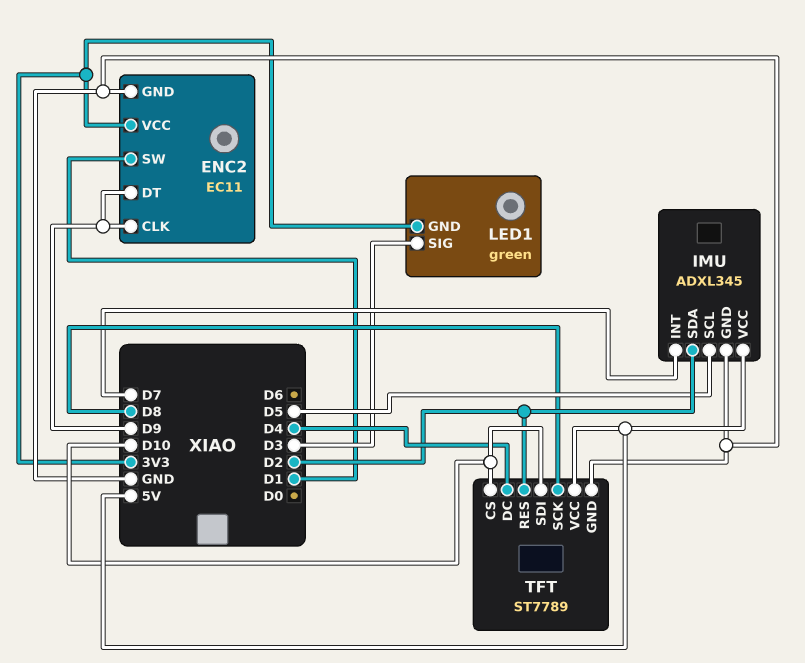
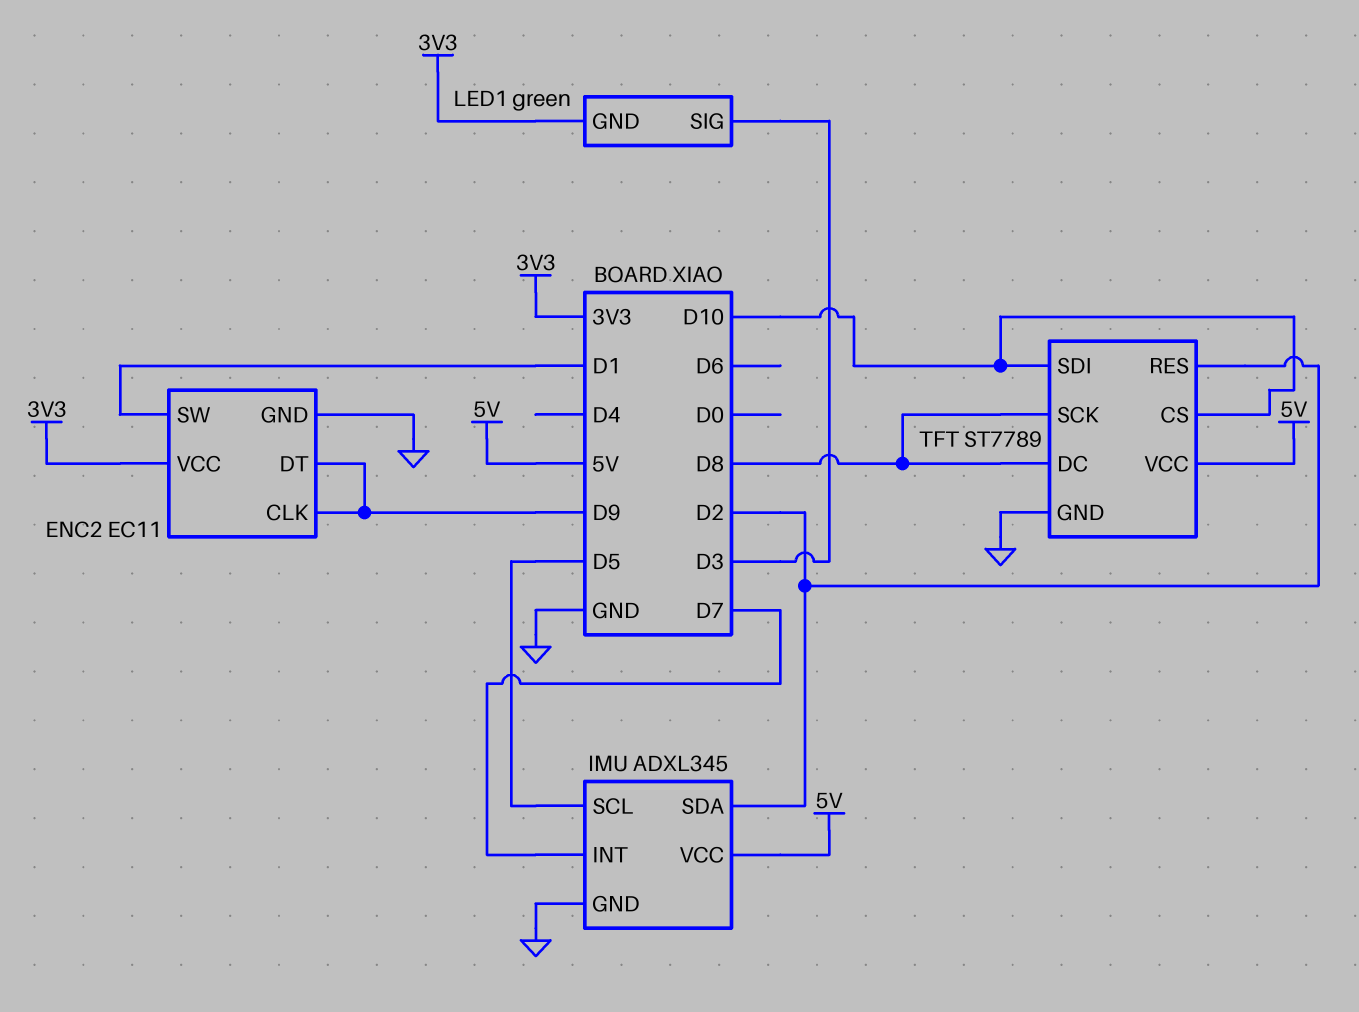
TFT pin DC: D4 -> D8

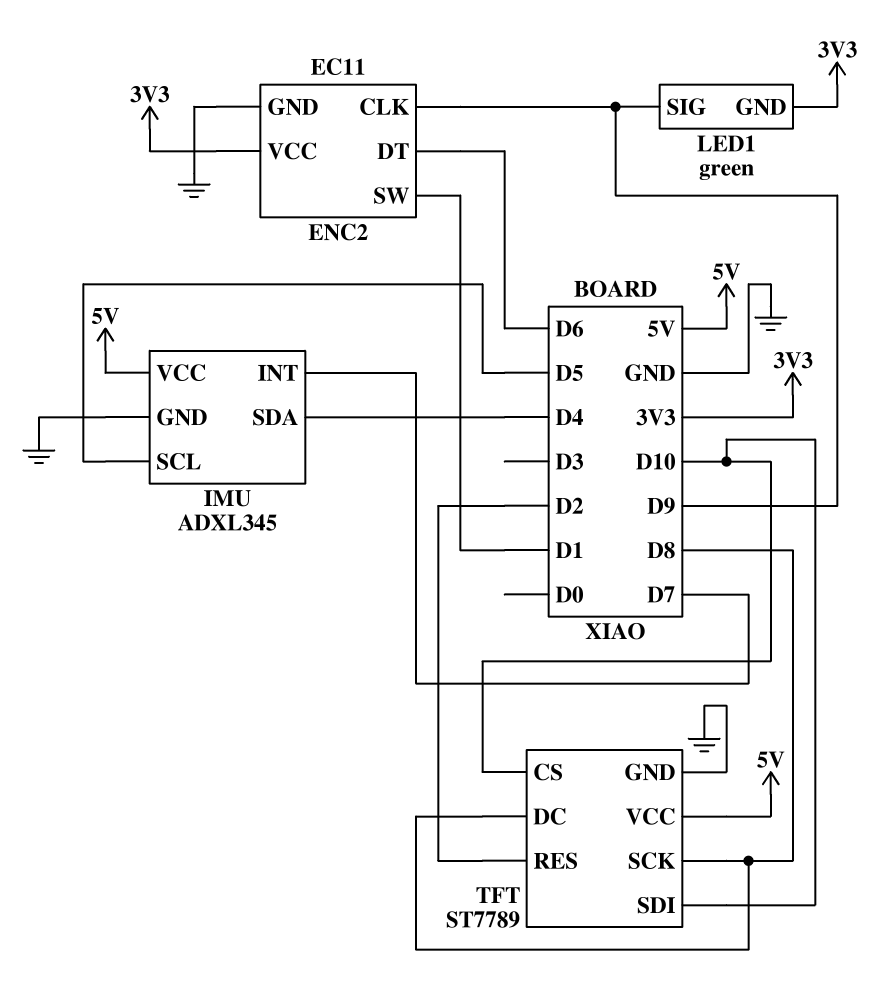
ENC2 pin DT: D9 -> D6
IMU pin SDA: D2 -> D4
LED1 pin SIG: D3 -> D9

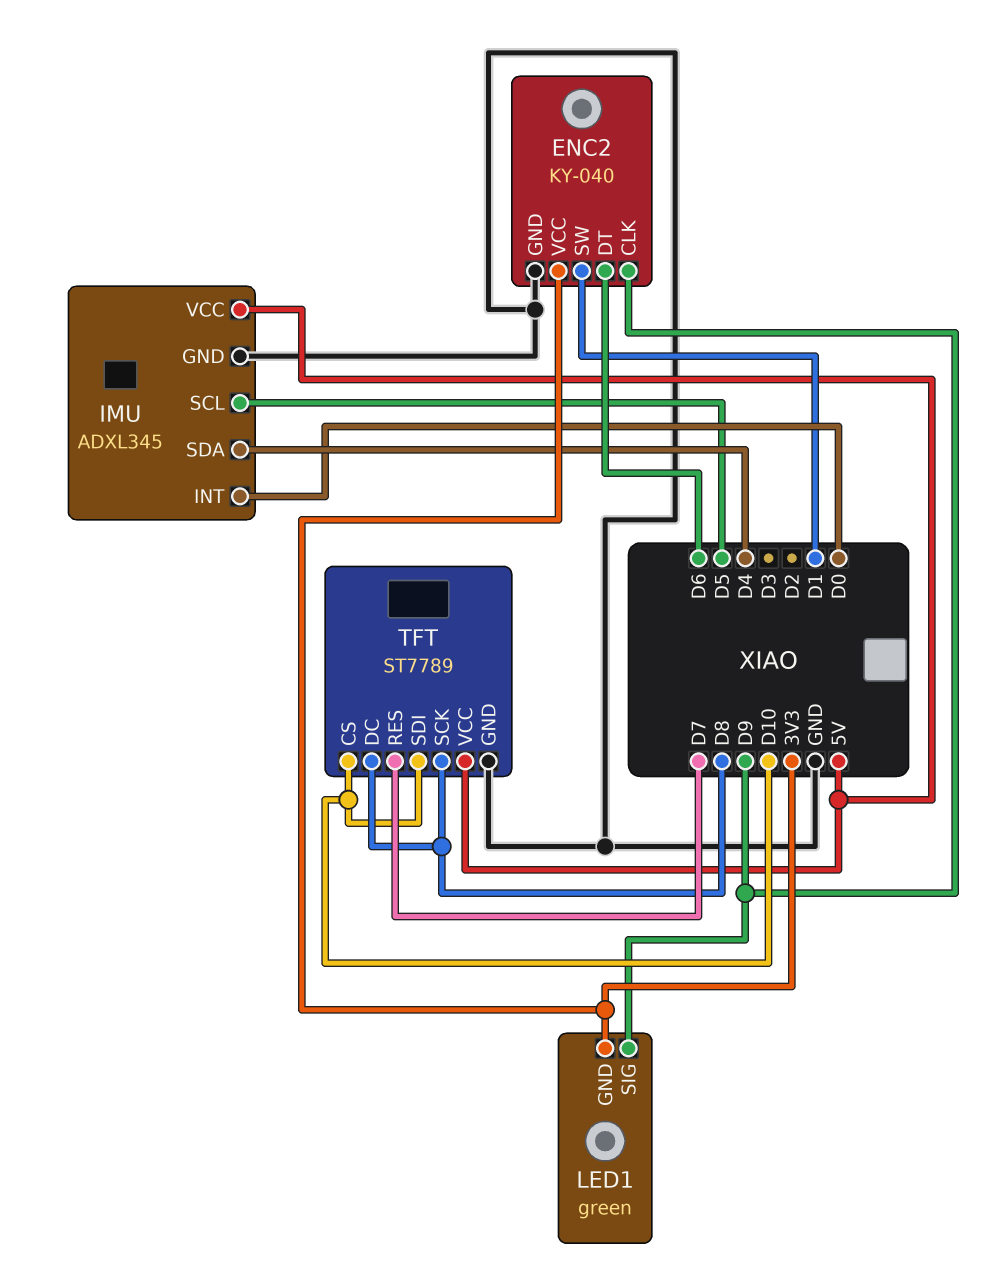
ENC2: EC11 -> KY-040
IMU pin INT: D7 -> D0
TFT pin RES: D2 -> D7

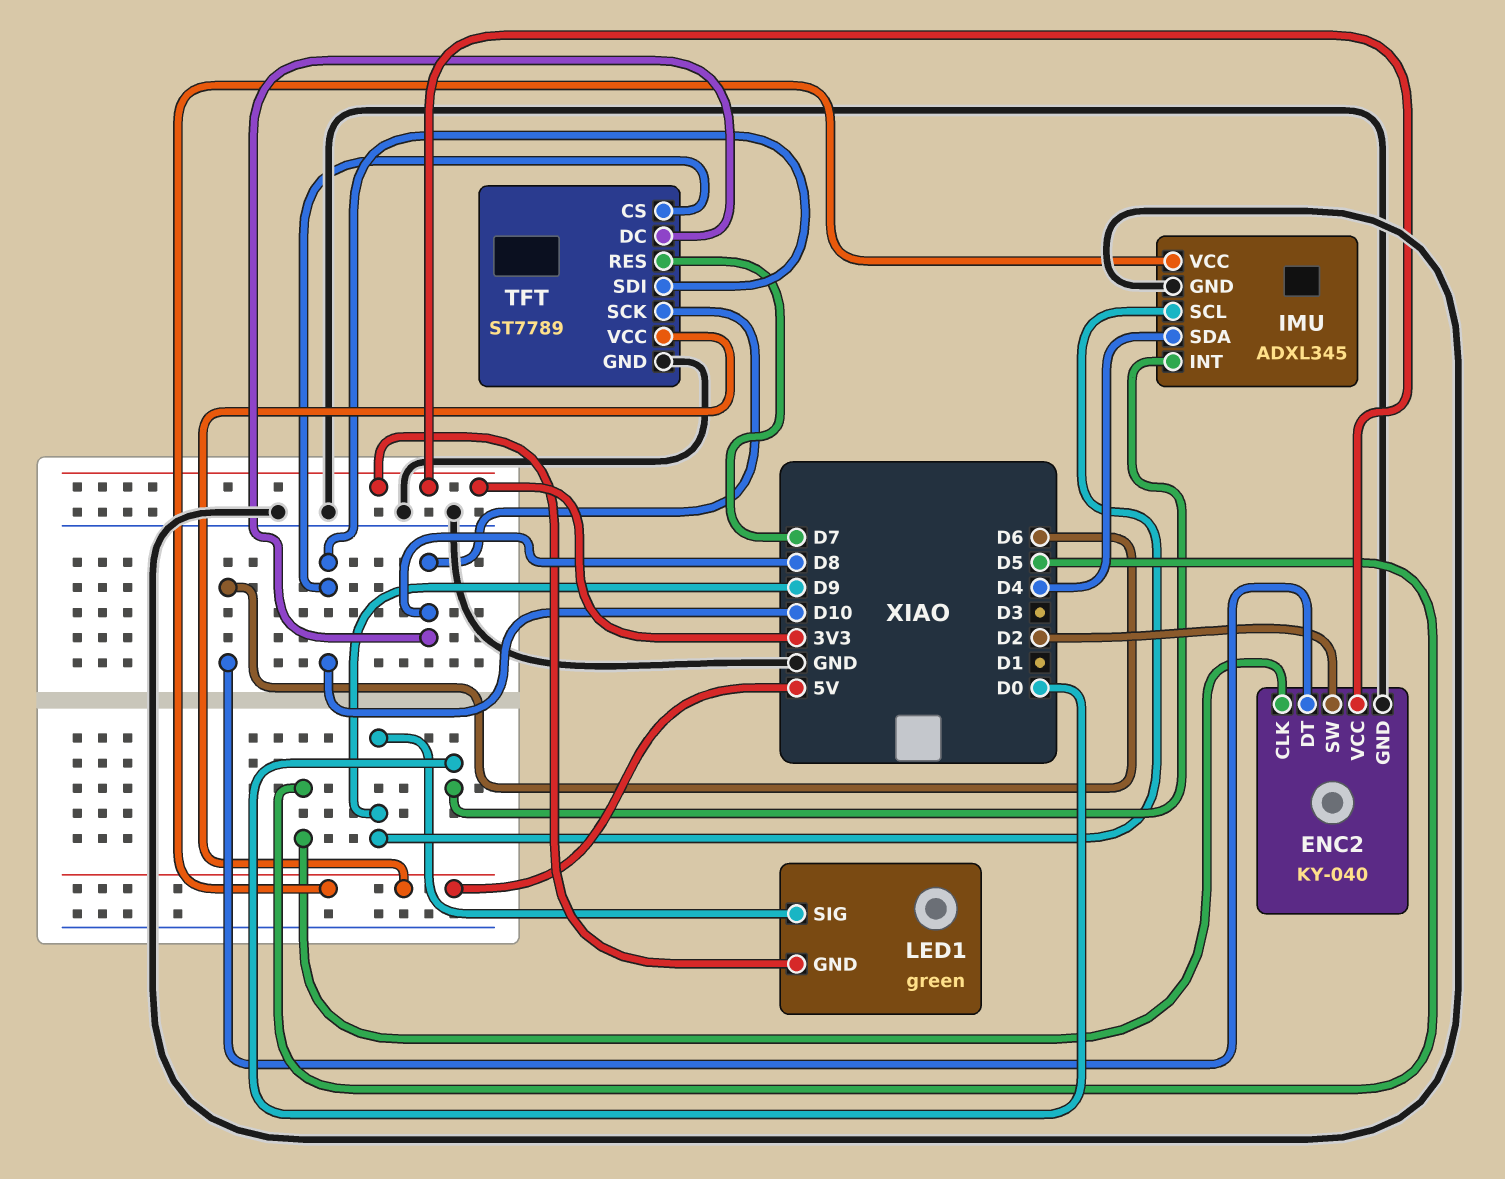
ENC2 pin CLK: D9 -> D5
ENC2 pin SW: D1 -> D2
IMU pin SCL: D5 -> D9

